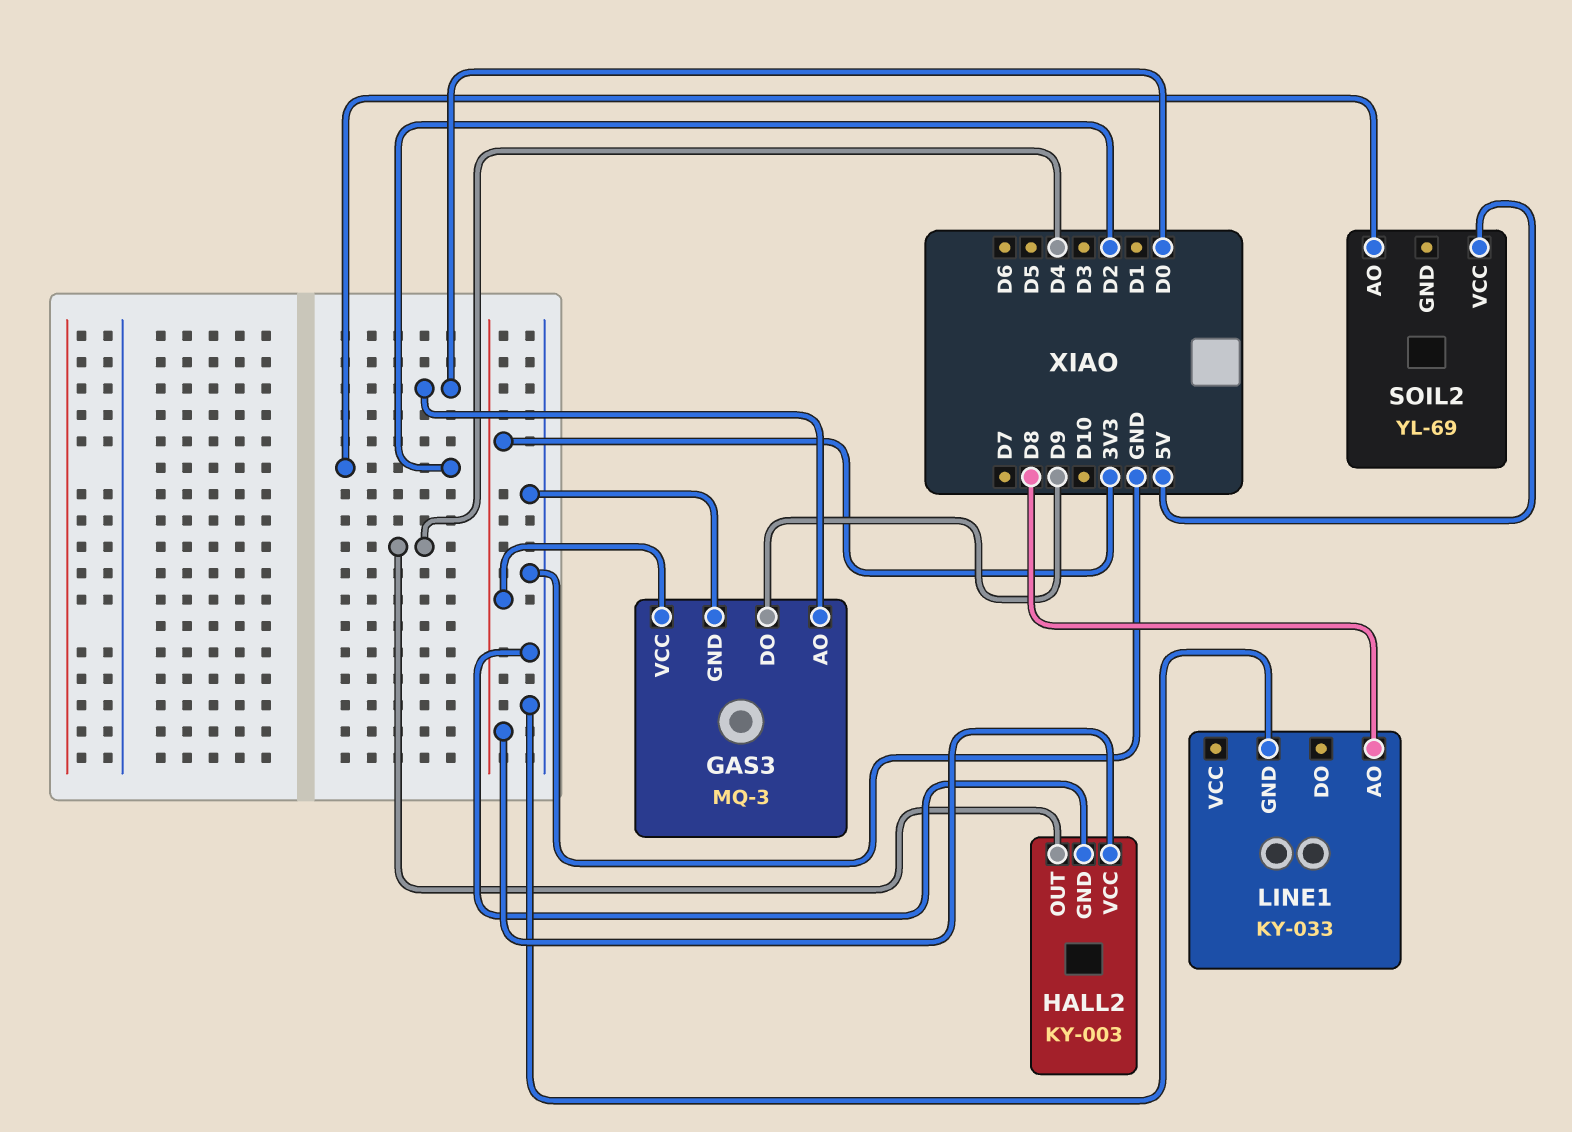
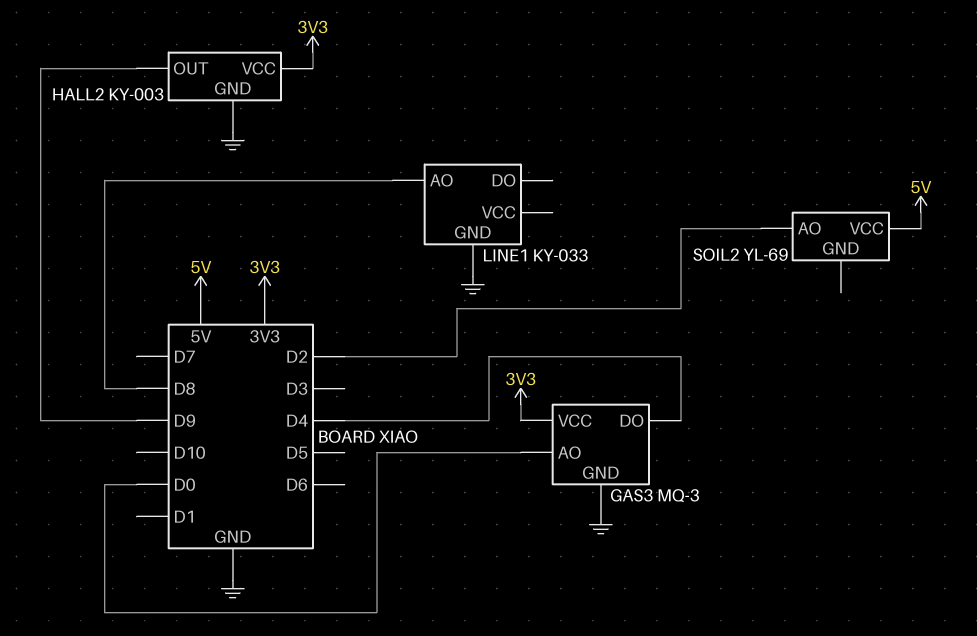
GAS3 pin DO: D9 -> D4
HALL2 pin OUT: D4 -> D9

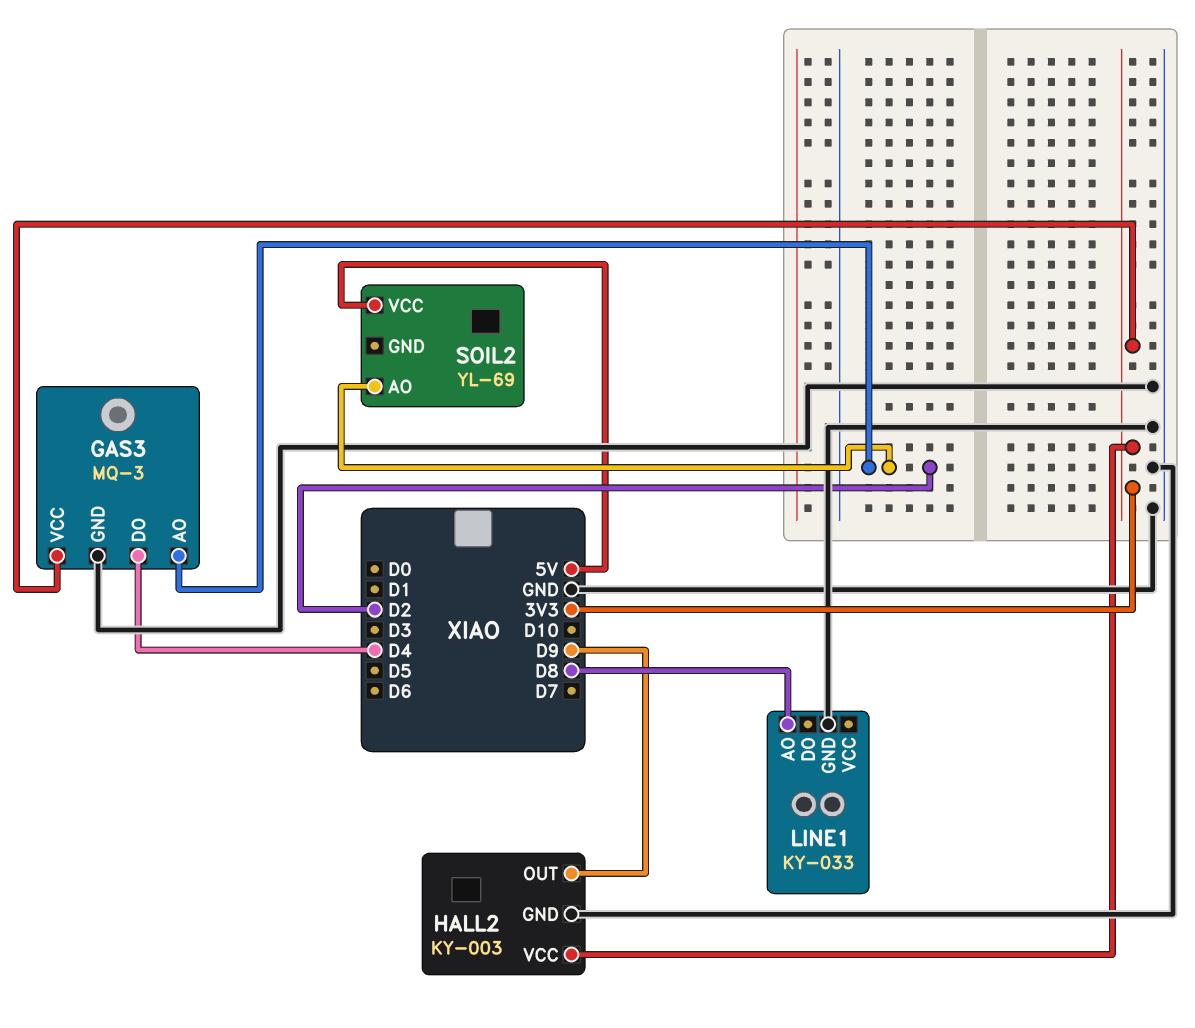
GAS3 pin AO: D0 -> D2

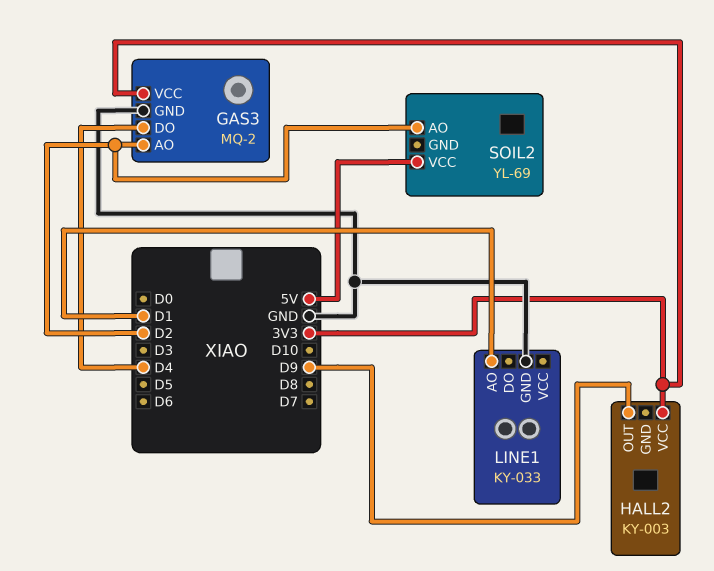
GAS3: MQ-3 -> MQ-2
HALL2 pin GND: GND -> none
LINE1 pin AO: D8 -> D1

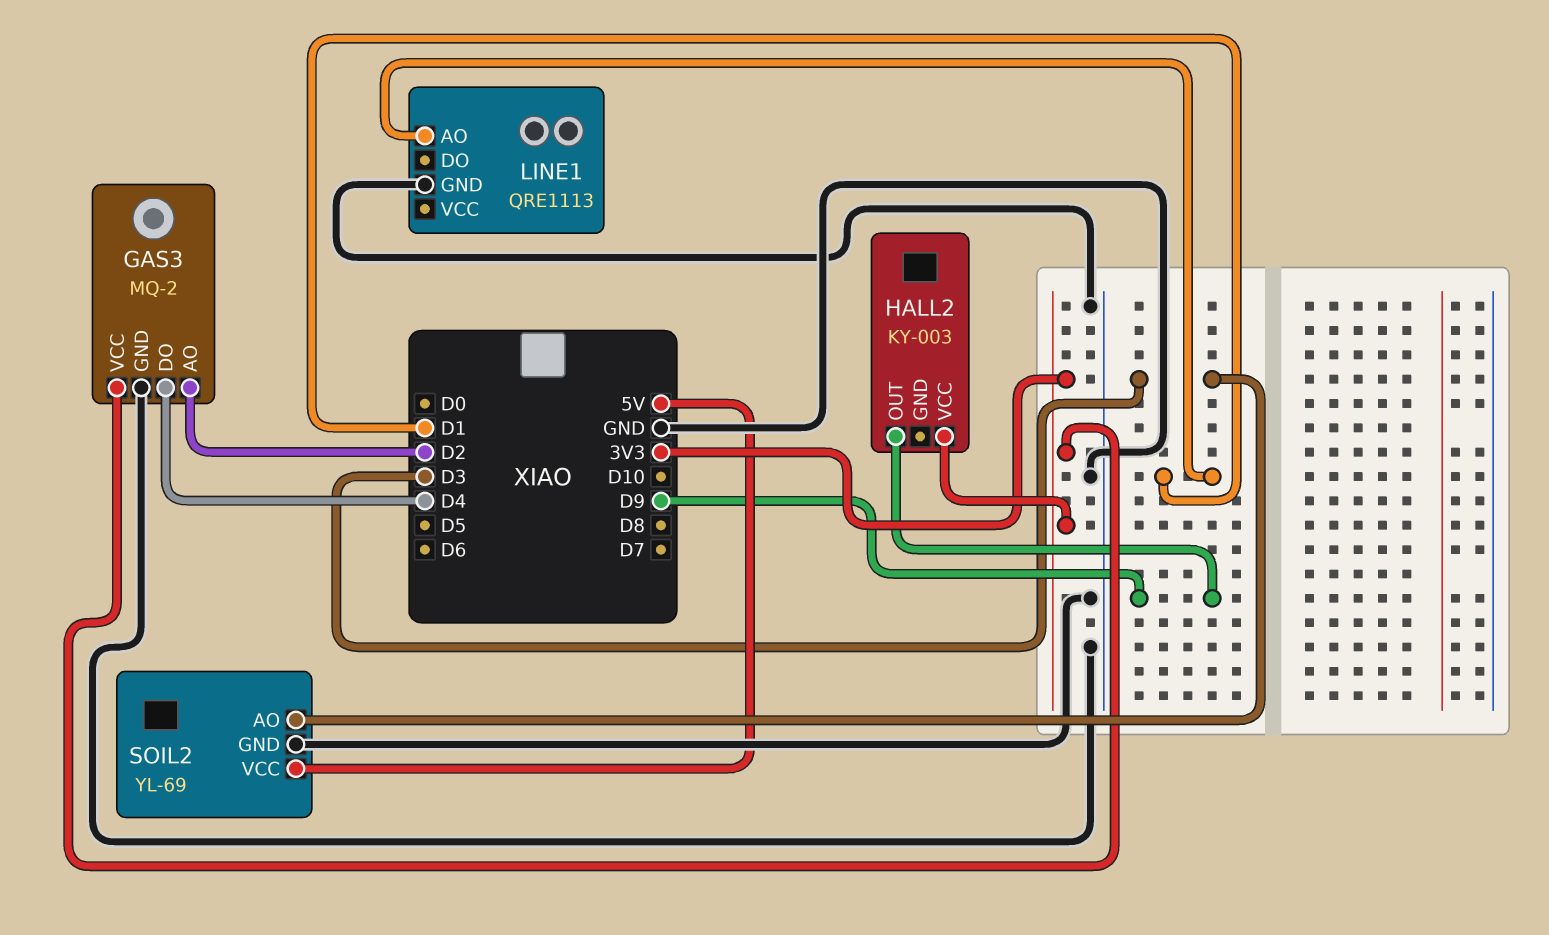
LINE1: KY-033 -> QRE1113
SOIL2 pin AO: D2 -> D3
SOIL2 pin GND: none -> GND

